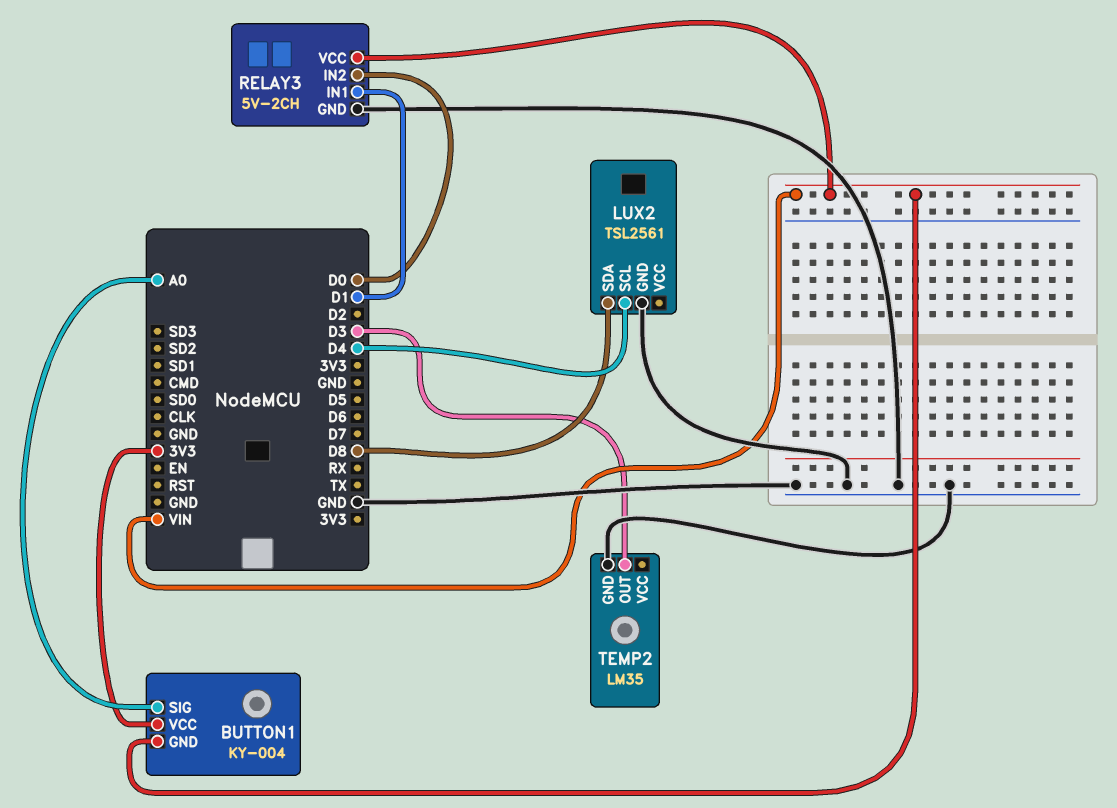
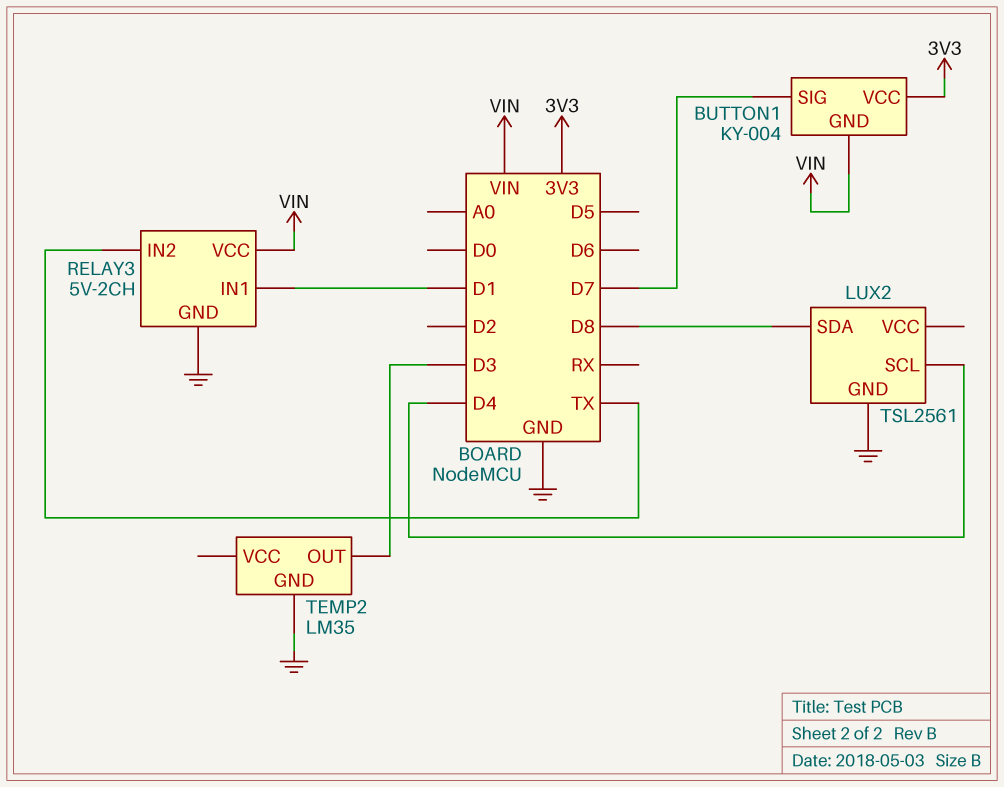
BUTTON1 pin SIG: A0 -> D7
RELAY3 pin IN2: D0 -> TX

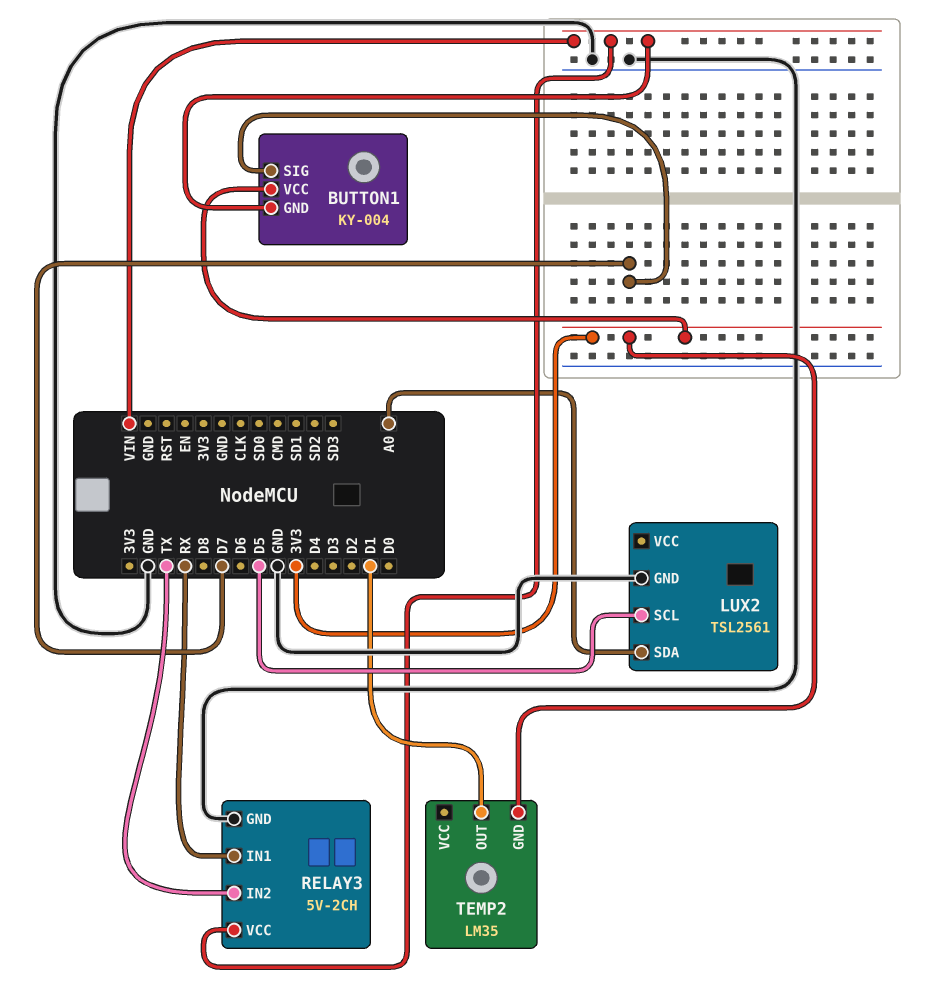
LUX2 pin SCL: D4 -> D5
LUX2 pin SDA: D8 -> A0
RELAY3 pin IN1: D1 -> RX
TEMP2 pin GND: GND -> 3V3
TEMP2 pin OUT: D3 -> D1

